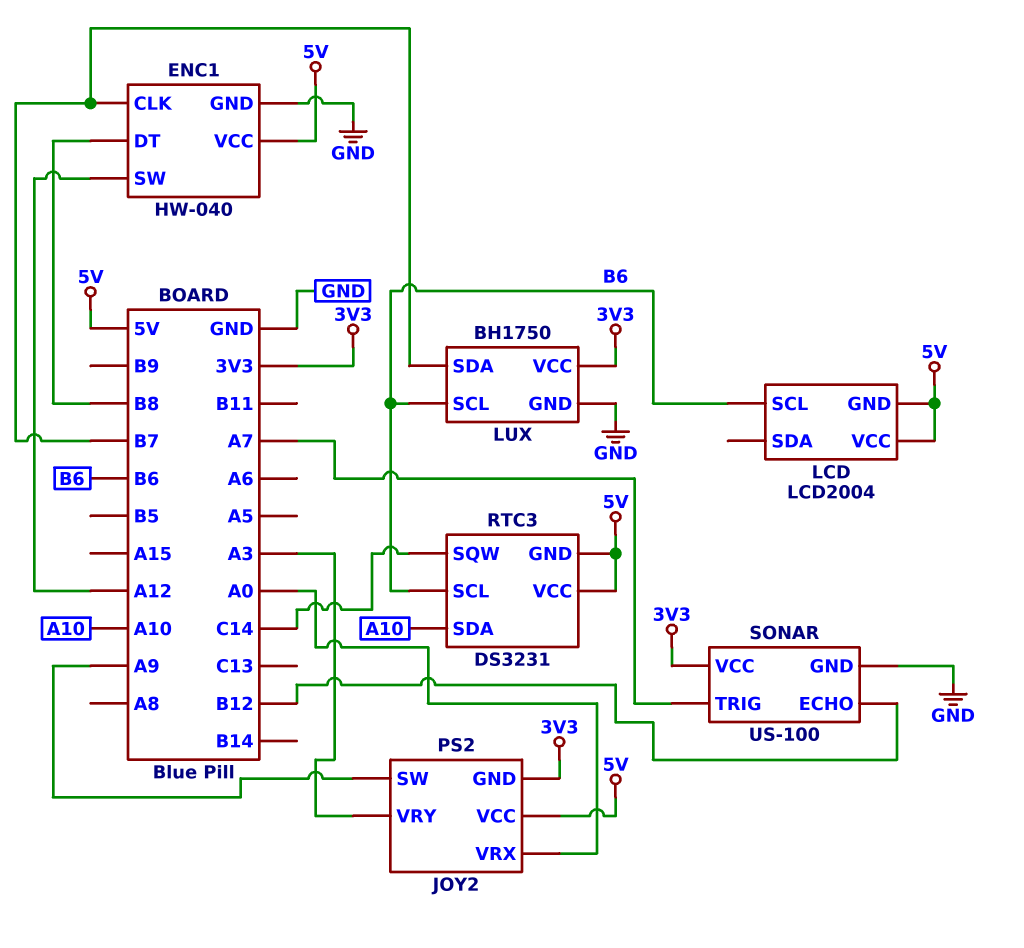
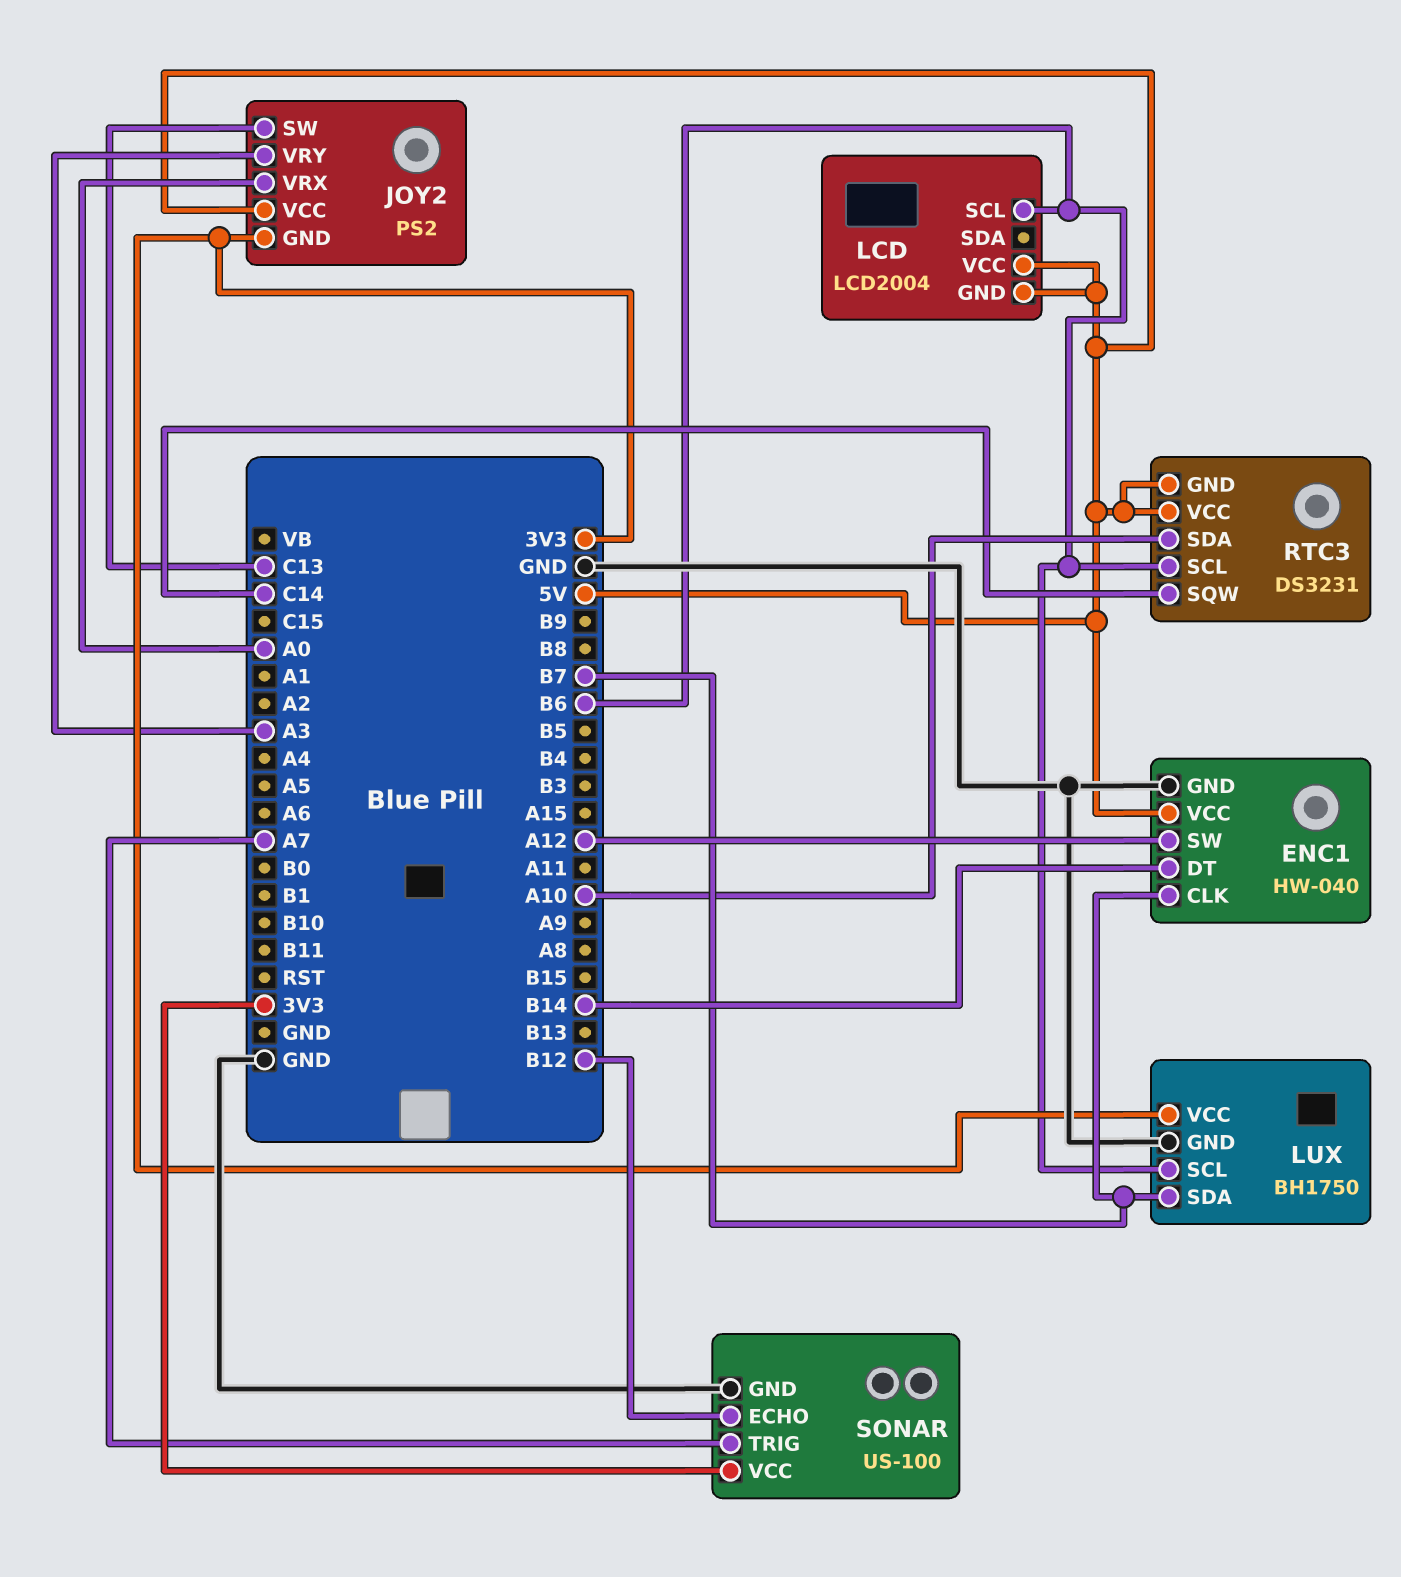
ENC1 pin DT: B8 -> B14
JOY2 pin SW: A9 -> C13

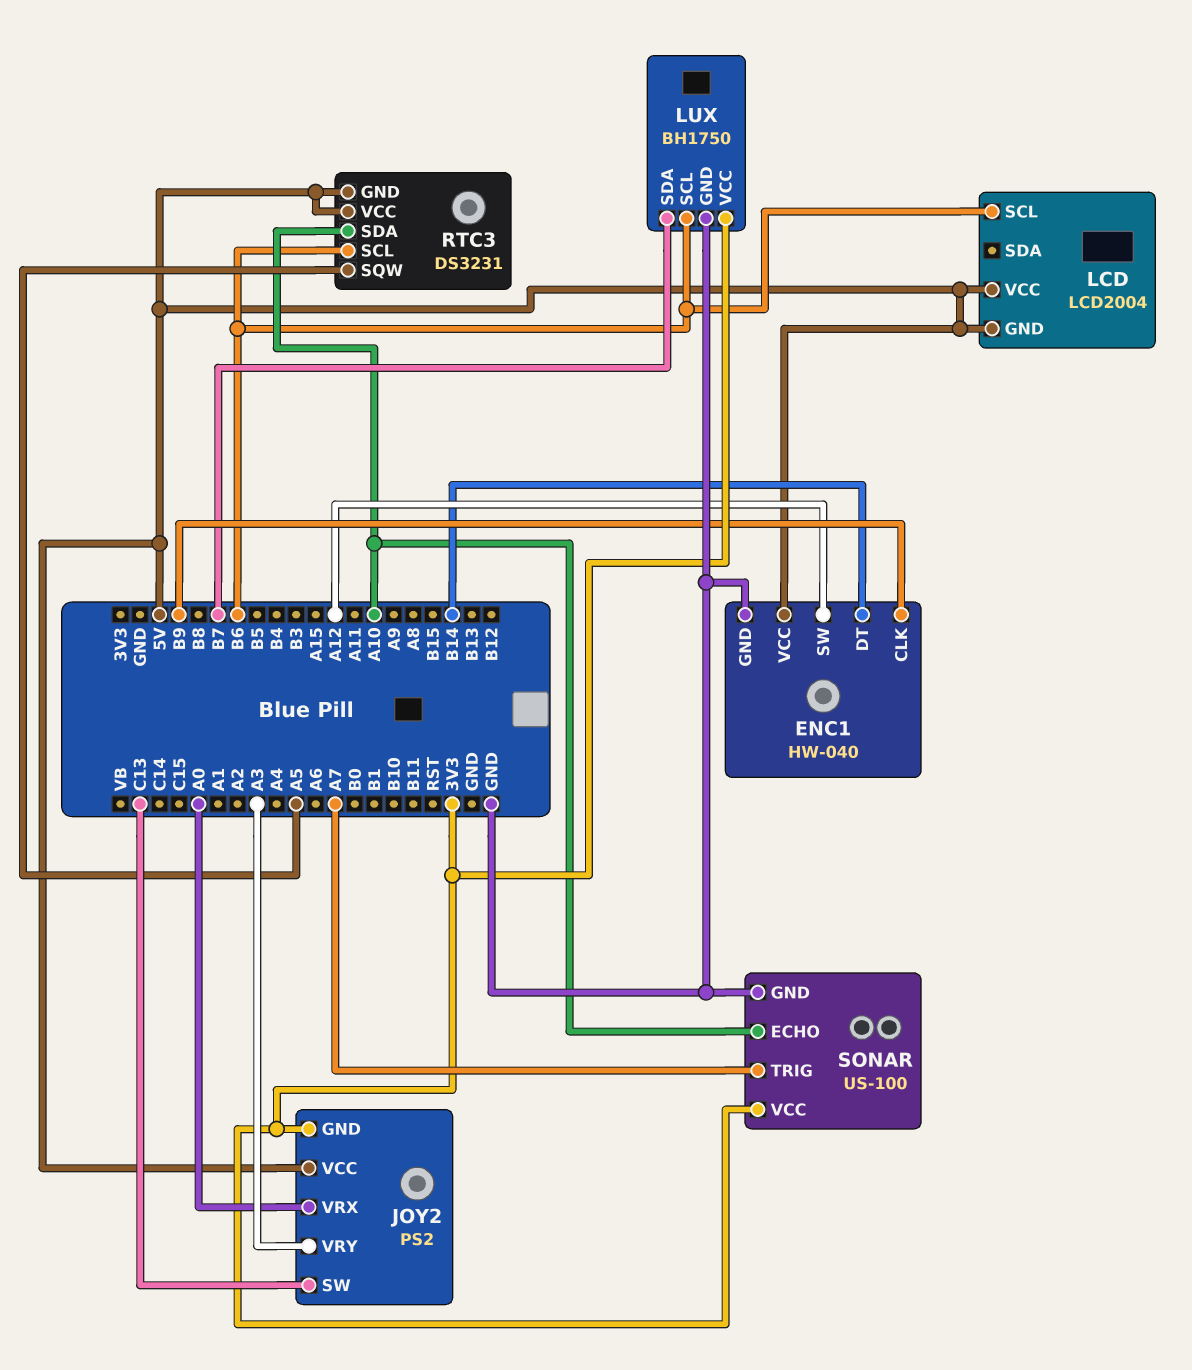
ENC1 pin CLK: B7 -> B9
RTC3 pin SQW: C14 -> A5
SONAR pin ECHO: B12 -> A10

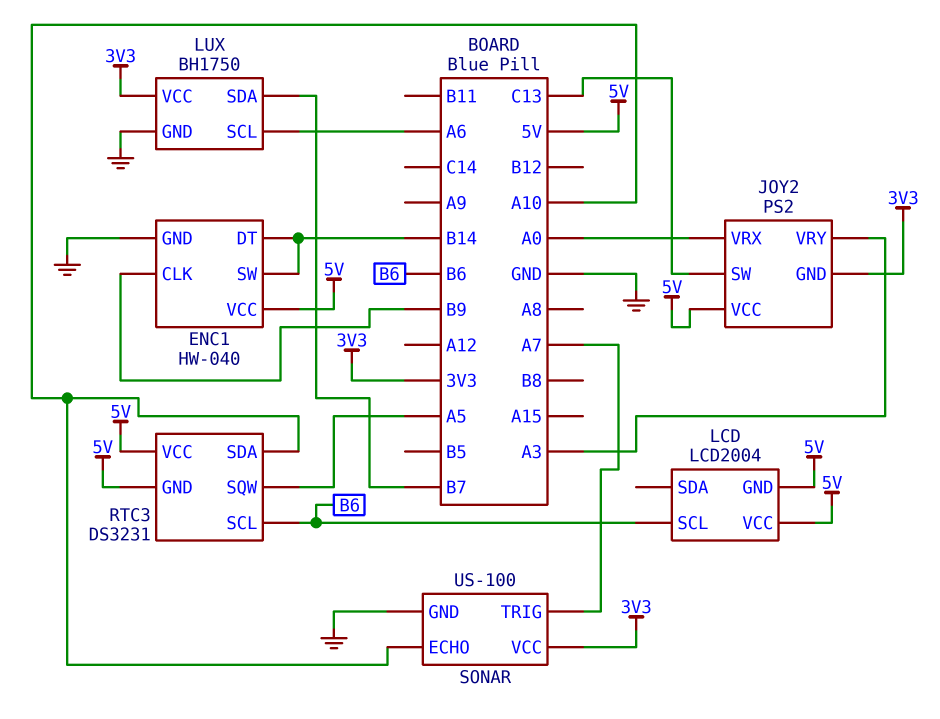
ENC1 pin SW: A12 -> B14
LUX pin SCL: B6 -> A6

